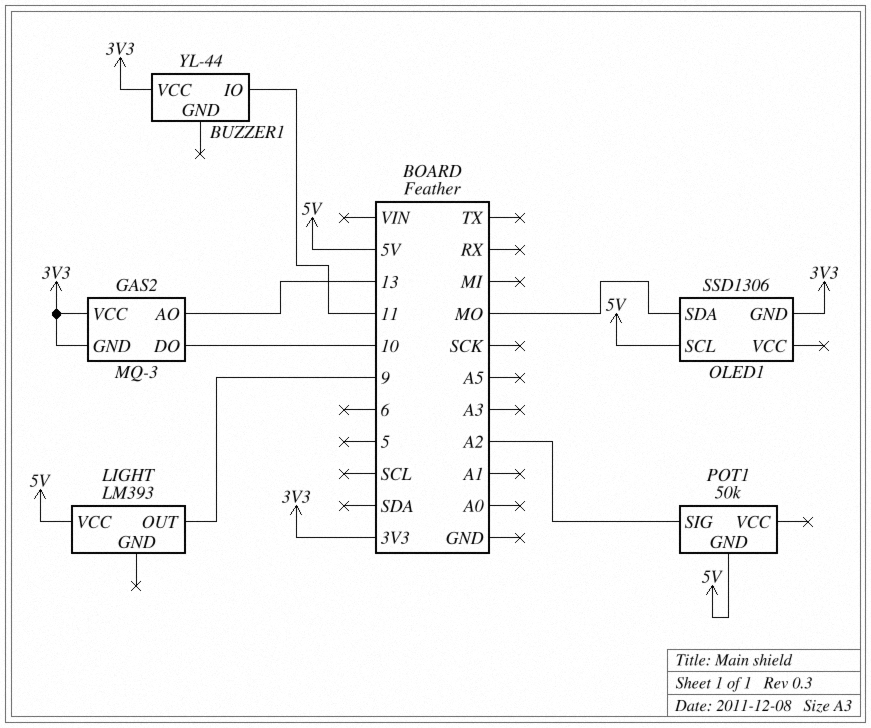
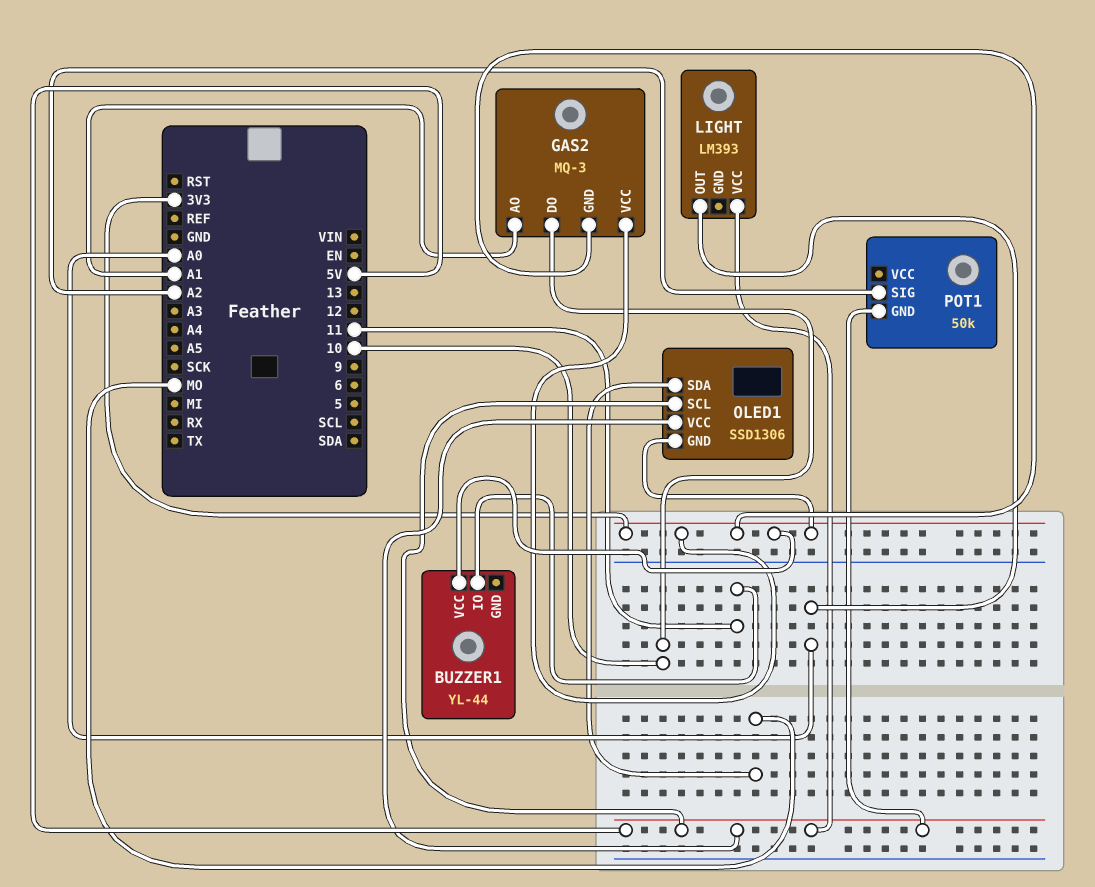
GAS2 pin AO: 13 -> A1
LIGHT pin OUT: 9 -> A0
OLED1 pin VCC: none -> 5V

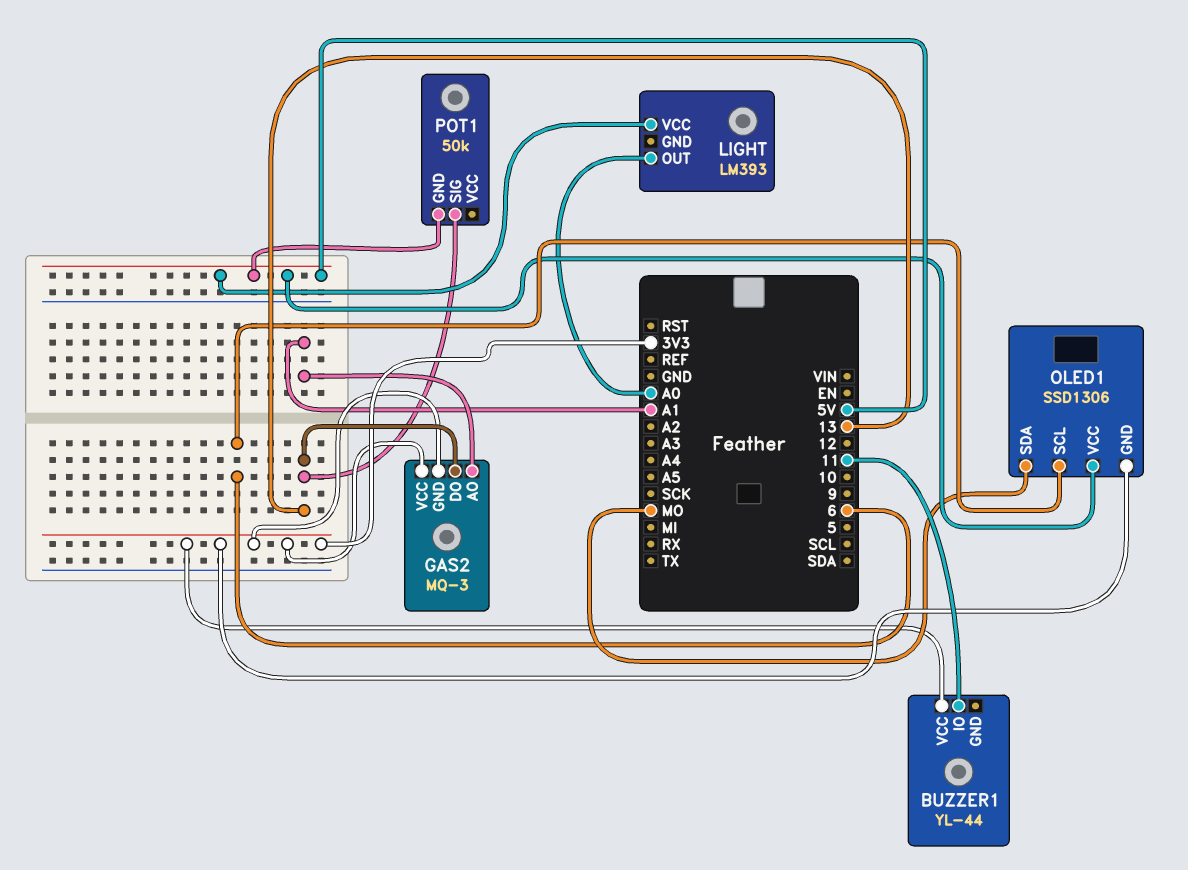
GAS2 pin DO: 10 -> 13
OLED1 pin SCL: 5V -> 6
POT1 pin SIG: A2 -> 13

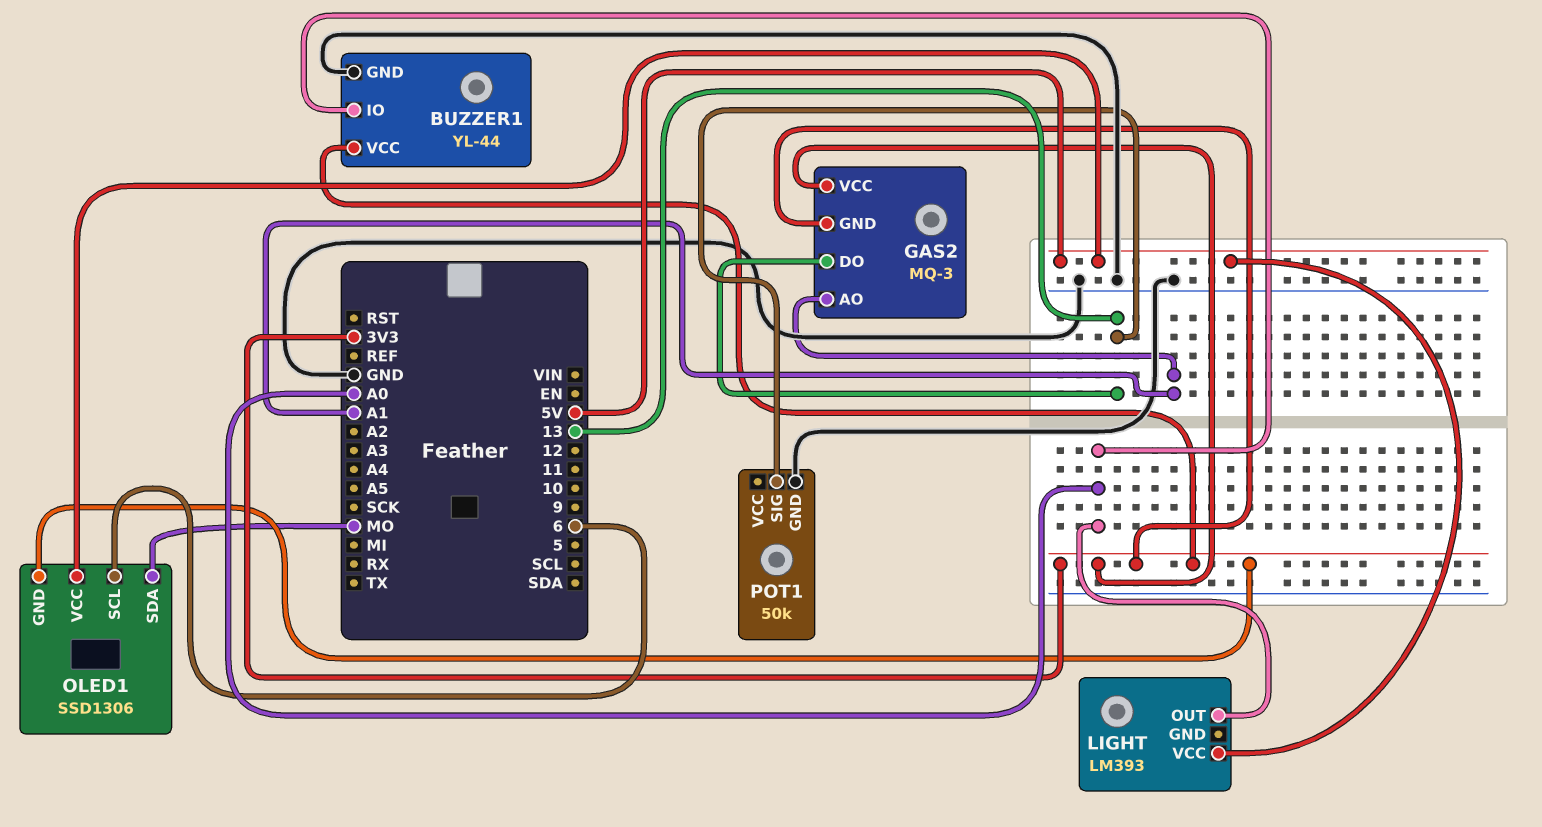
BUZZER1 pin GND: none -> GND
BUZZER1 pin IO: 11 -> A0
POT1 pin GND: 5V -> GND

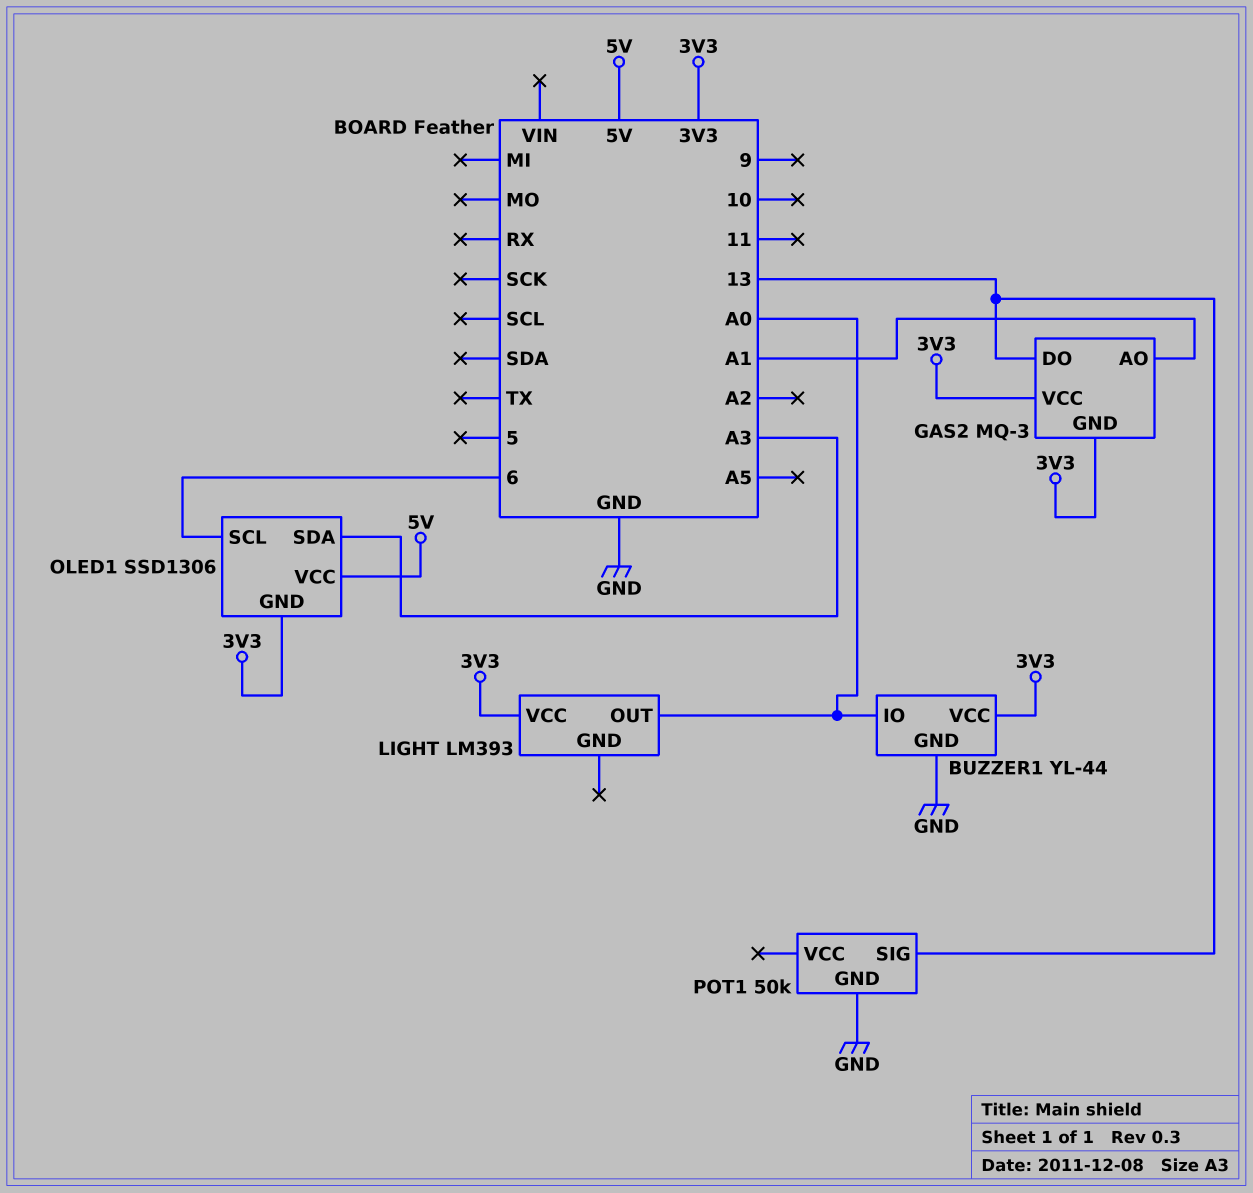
LIGHT pin VCC: 5V -> 3V3
OLED1 pin SDA: MO -> A3

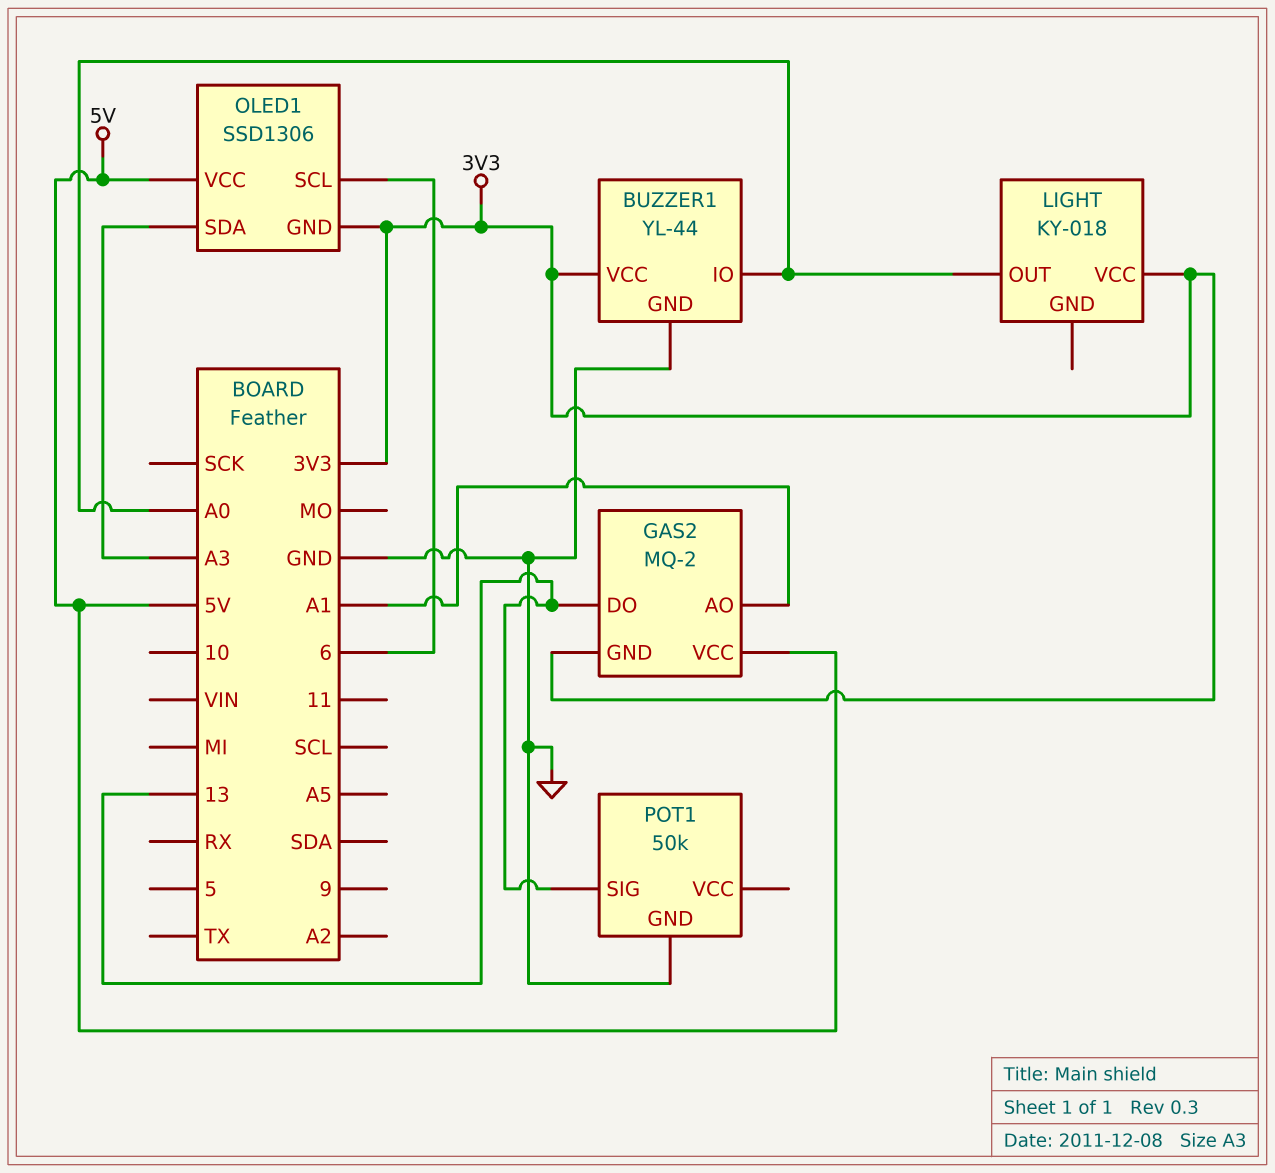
GAS2: MQ-3 -> MQ-2
GAS2 pin VCC: 3V3 -> 5V
LIGHT: LM393 -> KY-018

